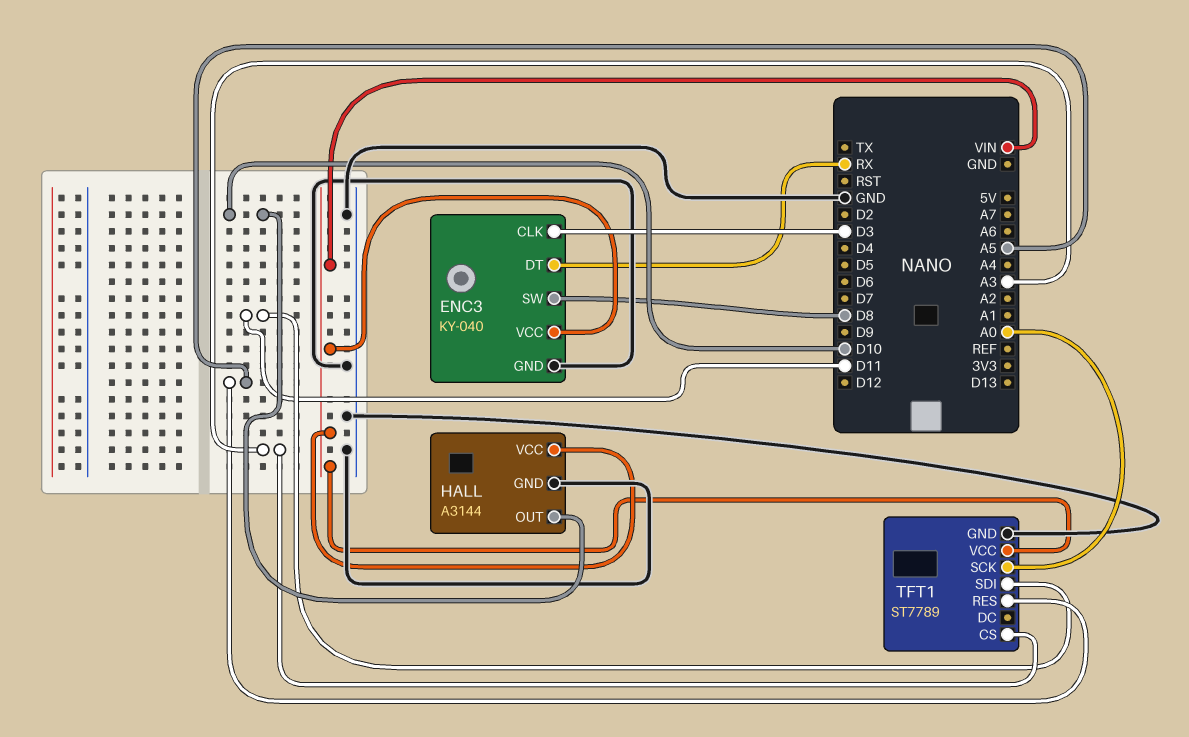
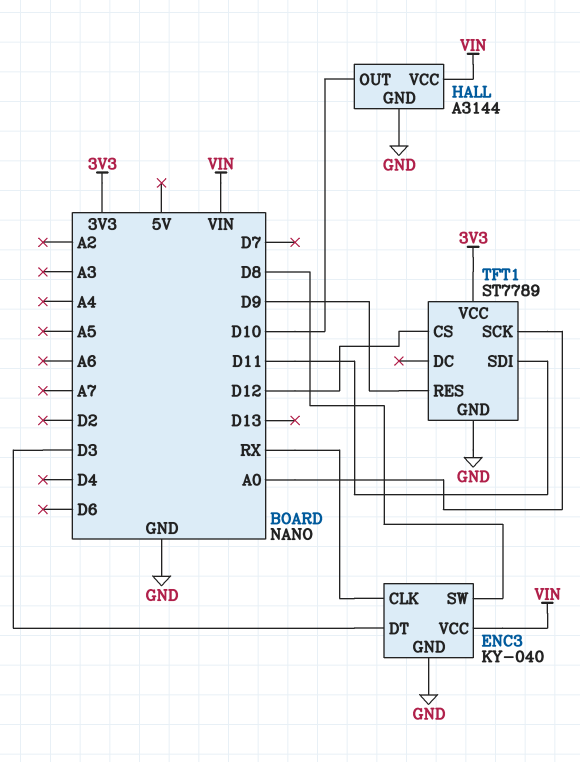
ENC3 pin CLK: D3 -> RX
ENC3 pin DT: RX -> D3
TFT1 pin CS: A3 -> D12
TFT1 pin RES: A5 -> D9
TFT1 pin VCC: VIN -> 3V3

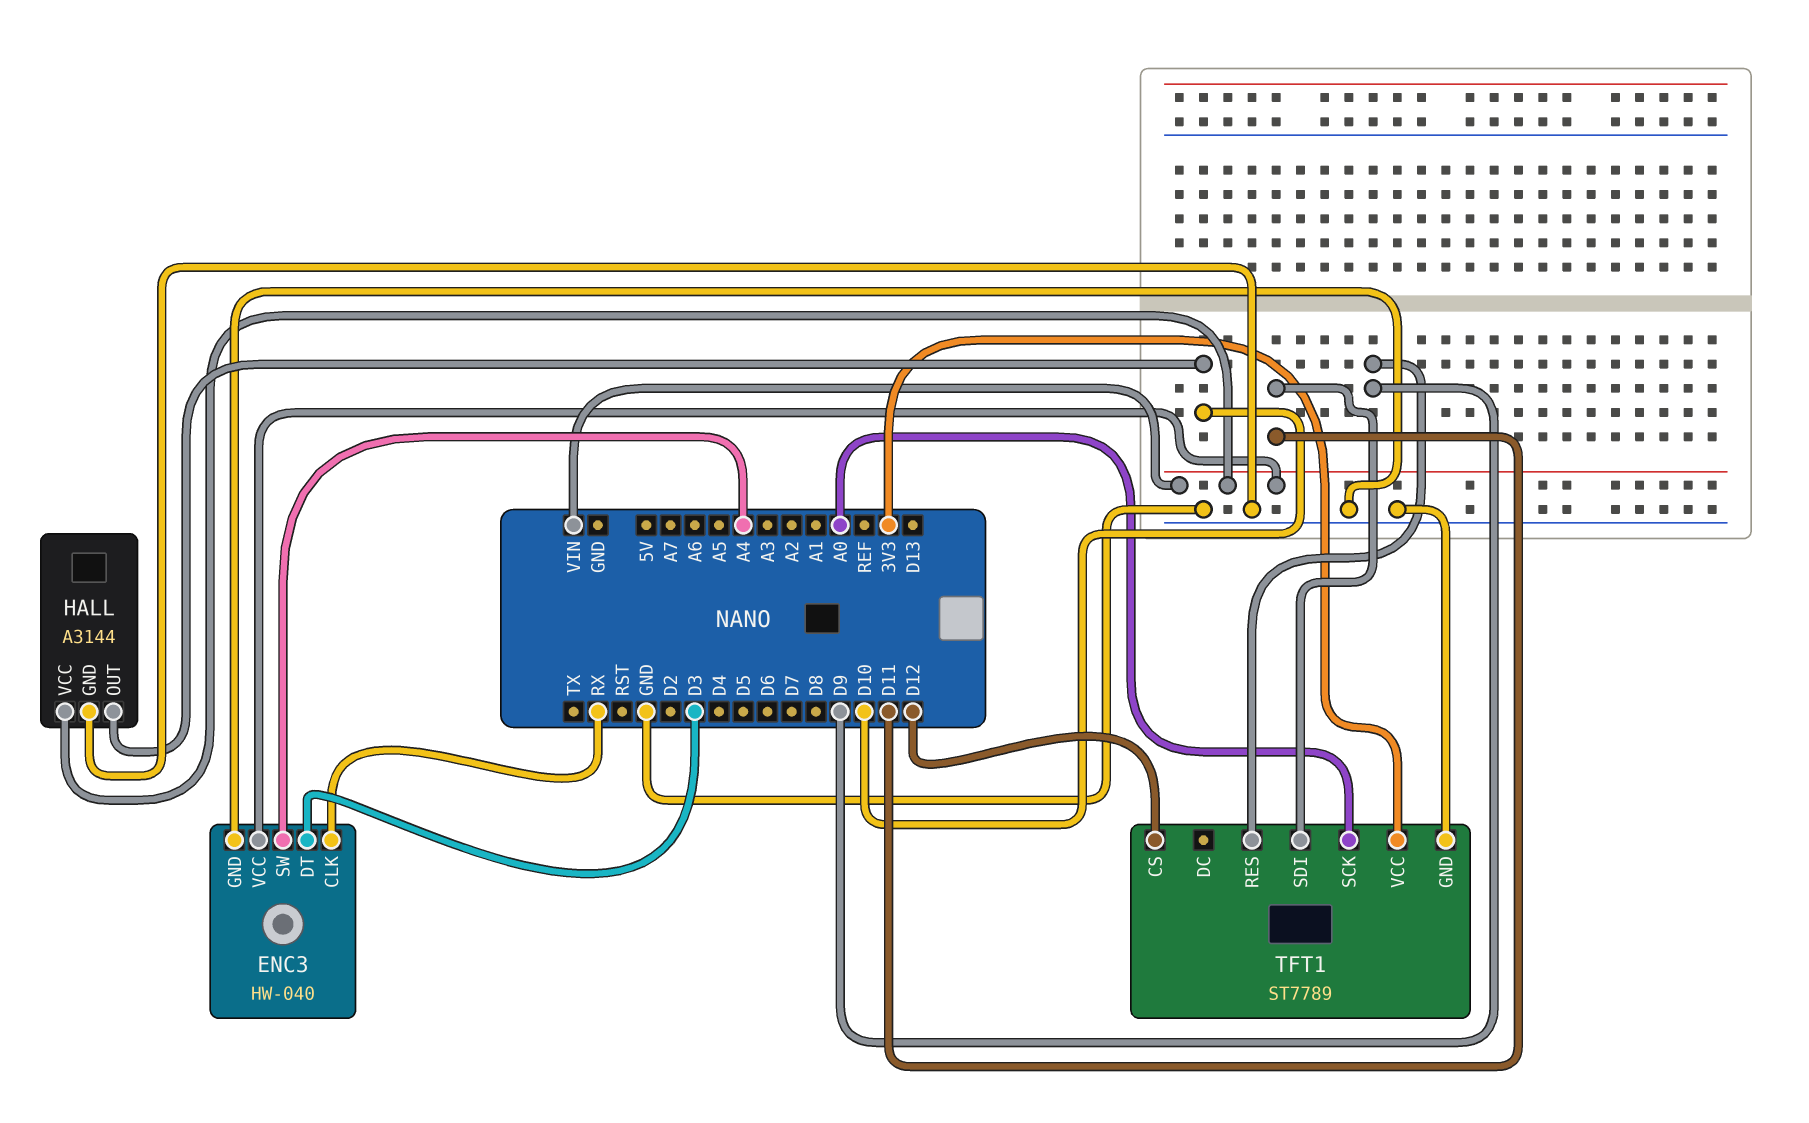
ENC3: KY-040 -> HW-040
ENC3 pin SW: D8 -> A4

